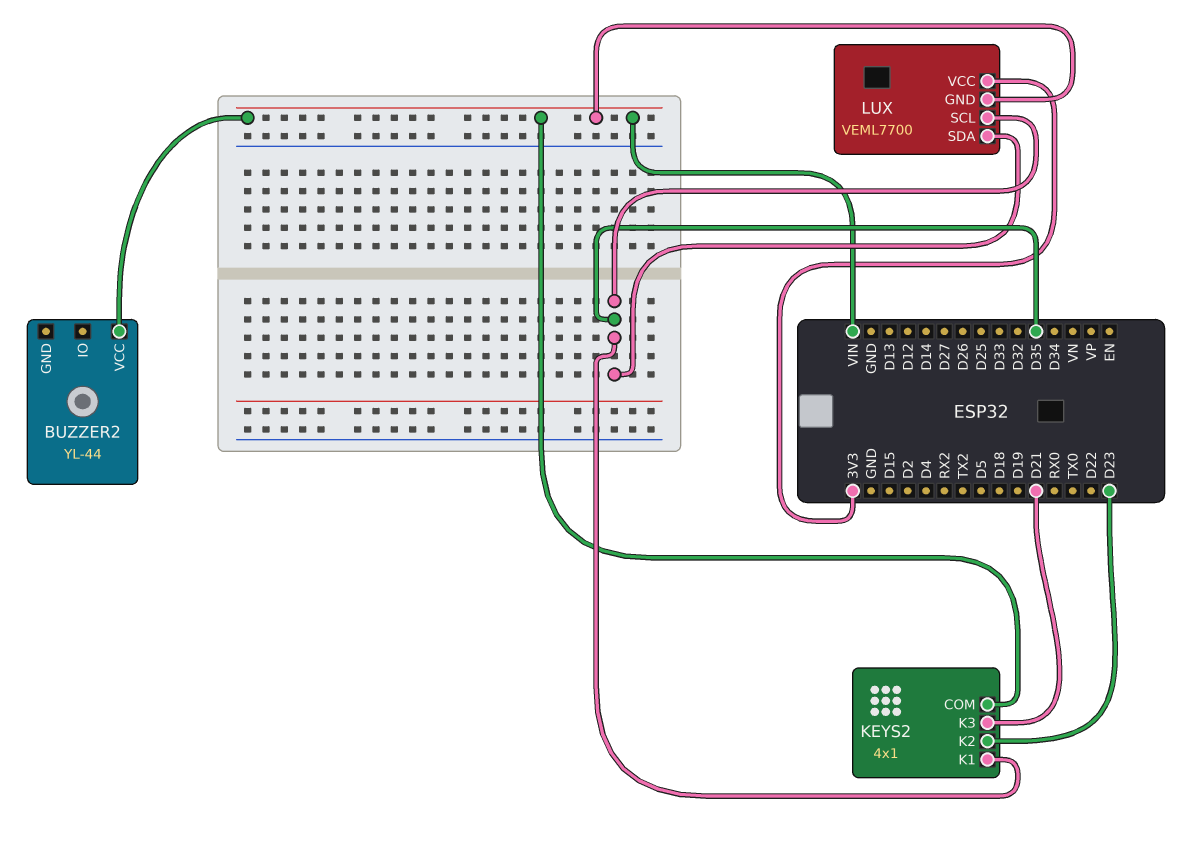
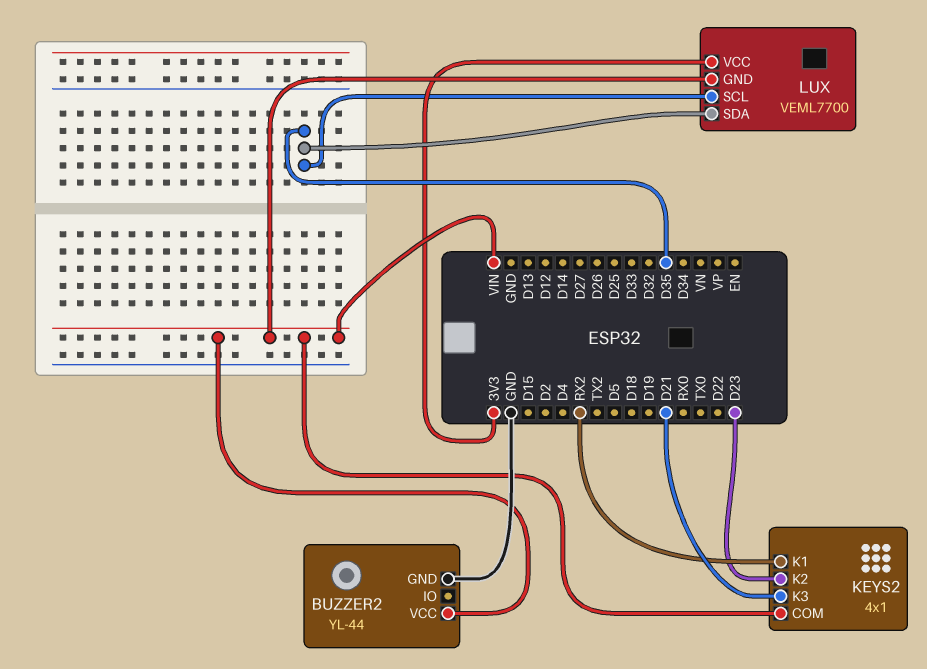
BUZZER2 pin GND: none -> GND
KEYS2 pin K1: D35 -> RX2

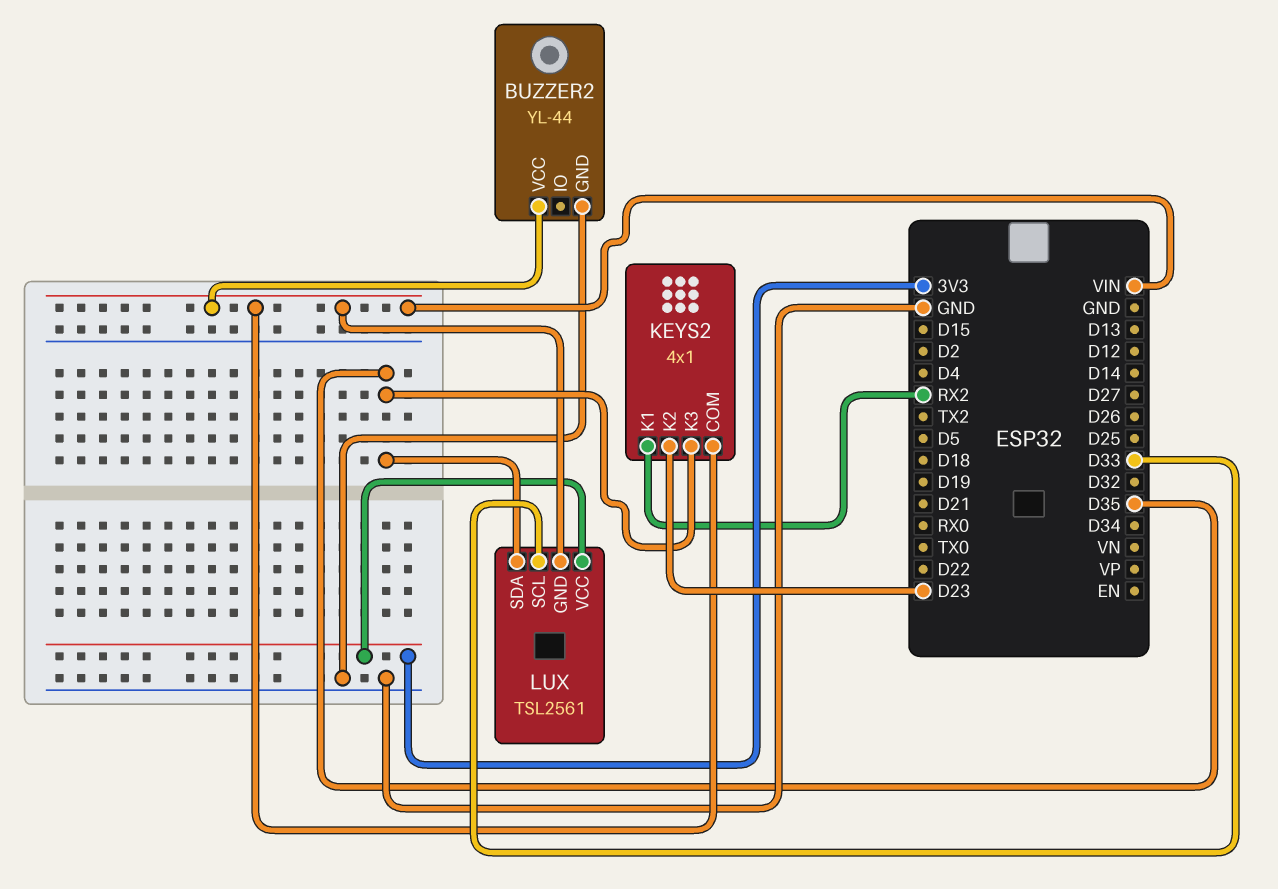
KEYS2 pin K3: D21 -> D35
LUX: VEML7700 -> TSL2561
LUX pin SCL: D35 -> D33

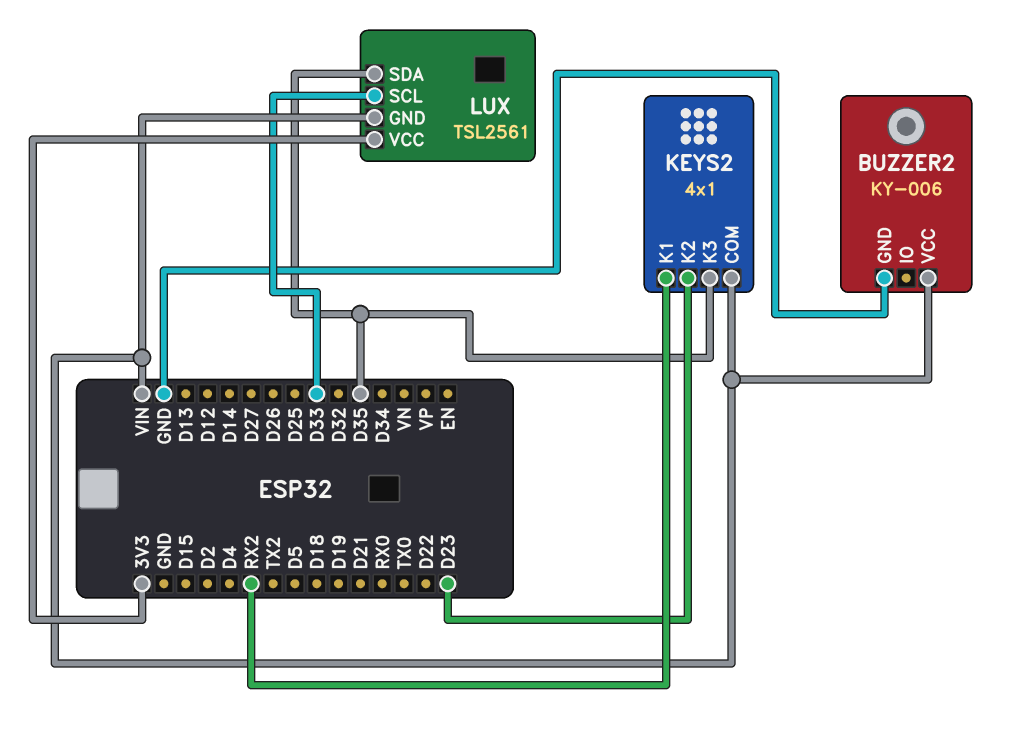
BUZZER2: YL-44 -> KY-006

